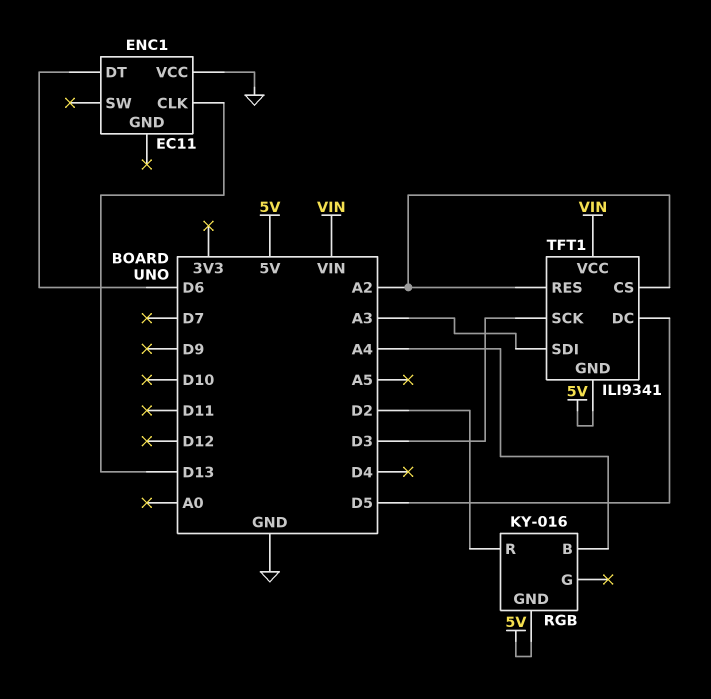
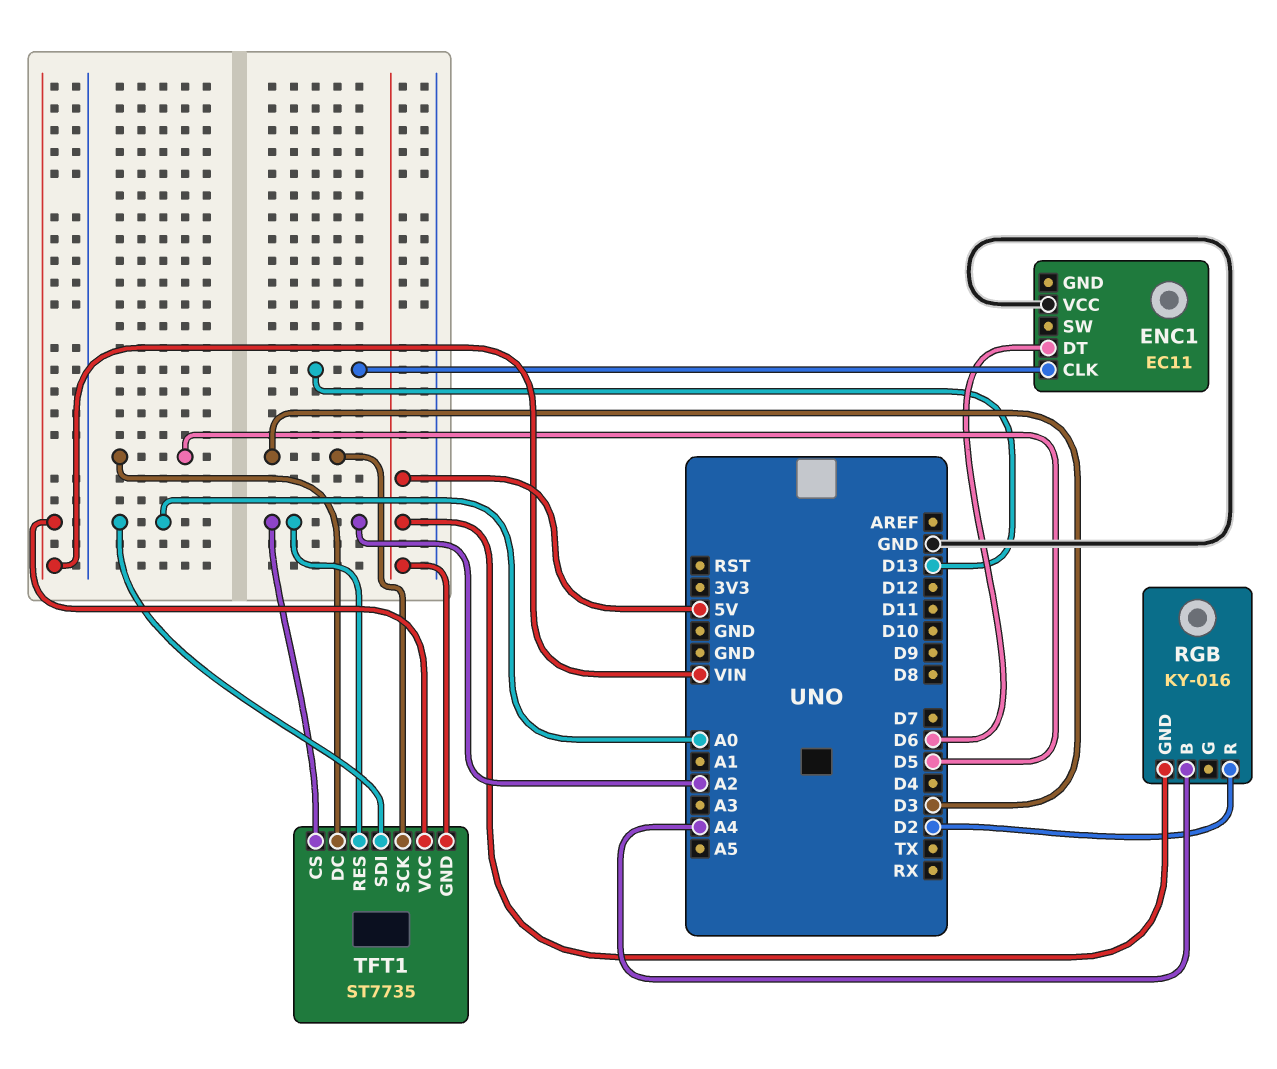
TFT1: ILI9341 -> ST7735
TFT1 pin SDI: A3 -> A0

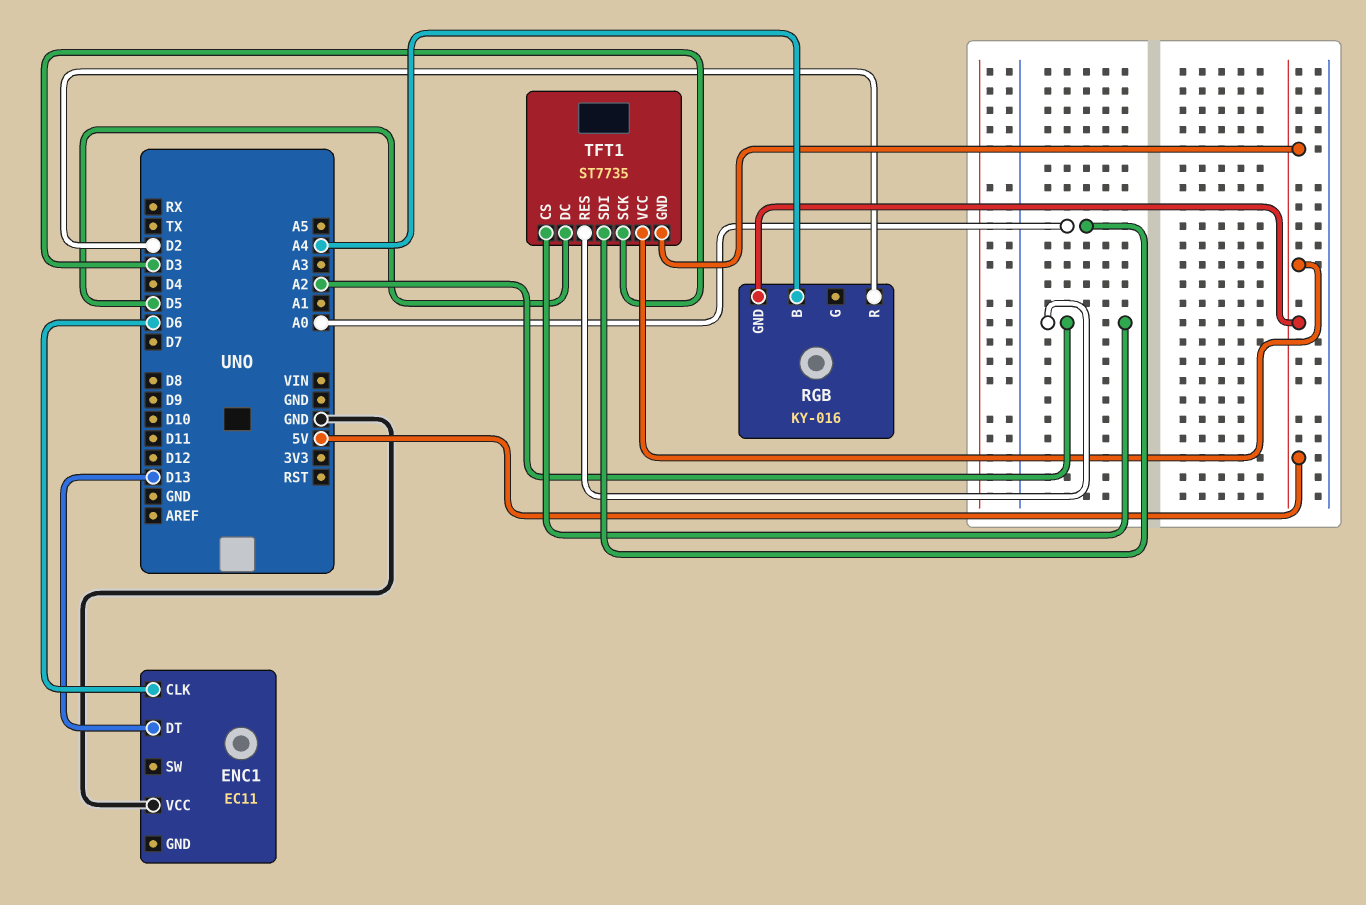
ENC1 pin CLK: D13 -> D6
ENC1 pin DT: D6 -> D13
TFT1 pin VCC: VIN -> 5V

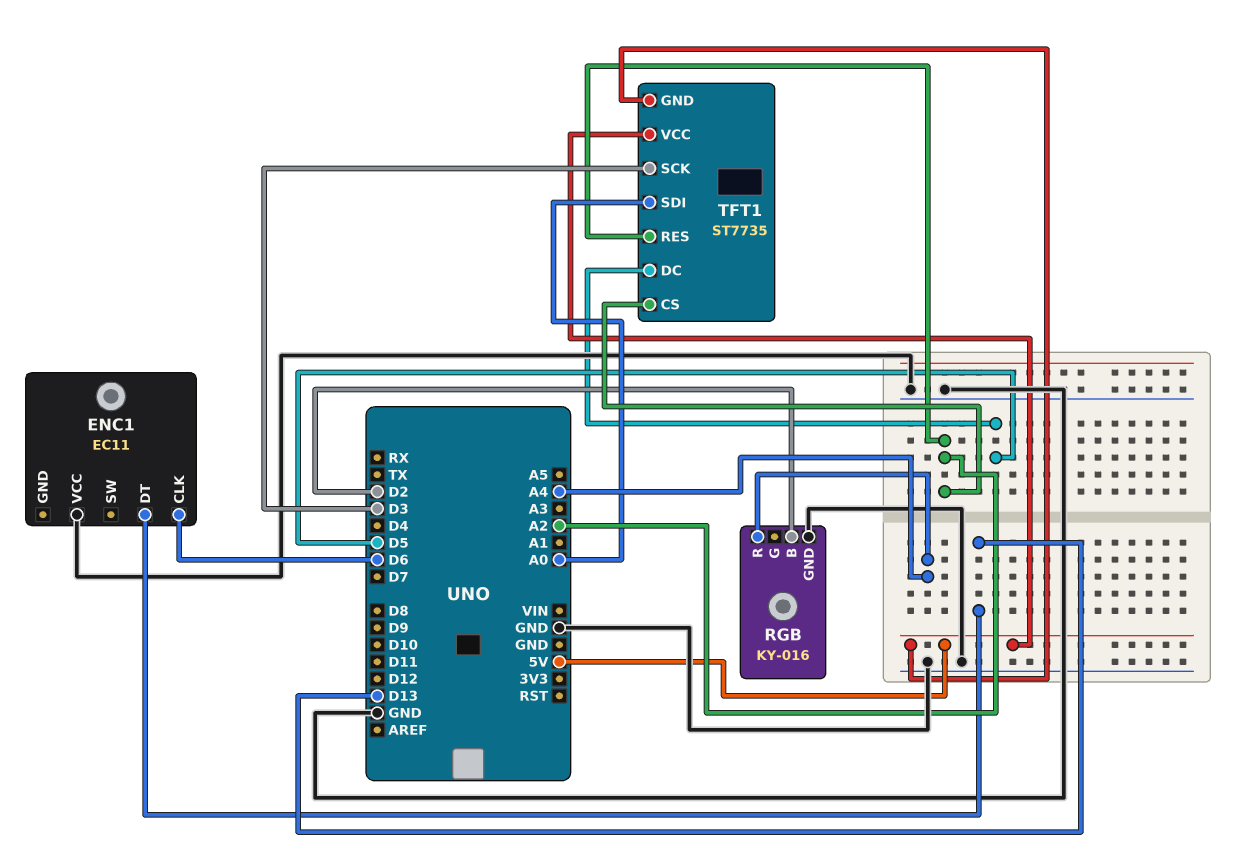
RGB pin B: A4 -> D2
RGB pin GND: 5V -> GND
RGB pin R: D2 -> A4

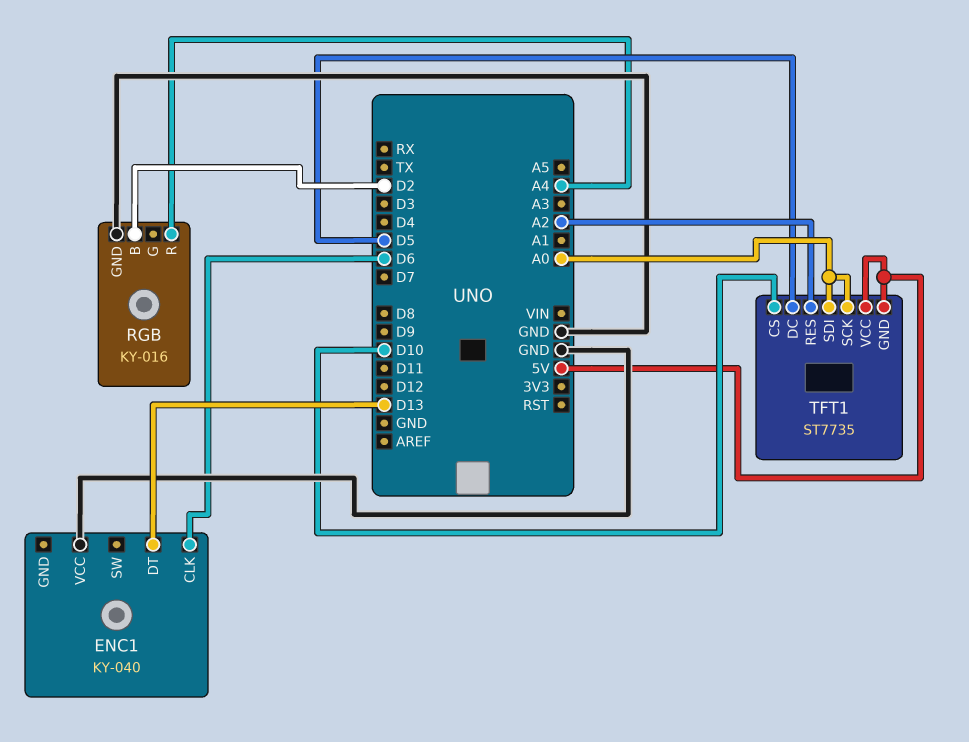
ENC1: EC11 -> KY-040
TFT1 pin CS: A2 -> D10
TFT1 pin SCK: D3 -> A0

